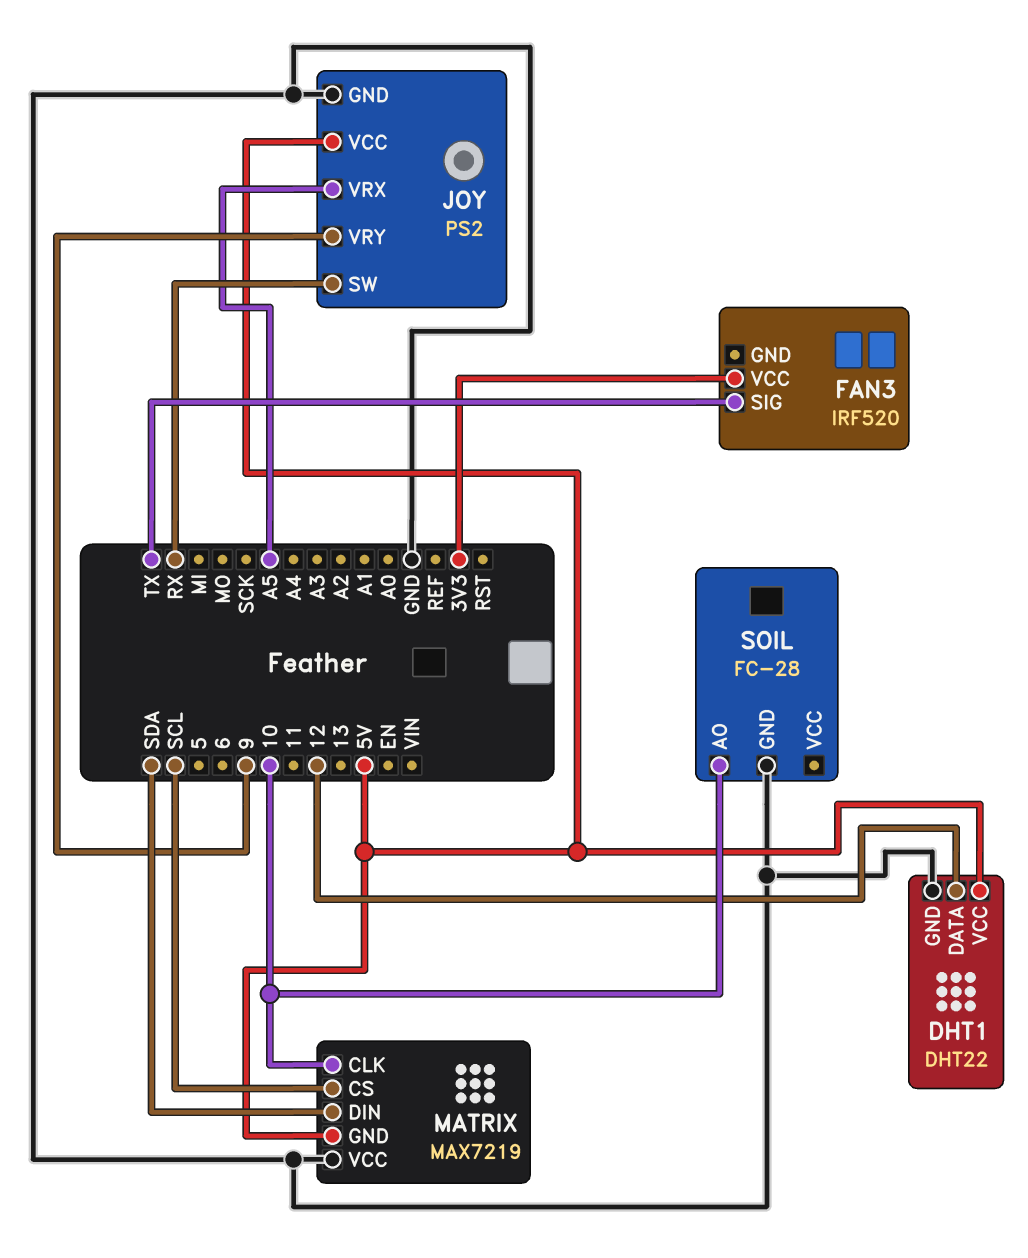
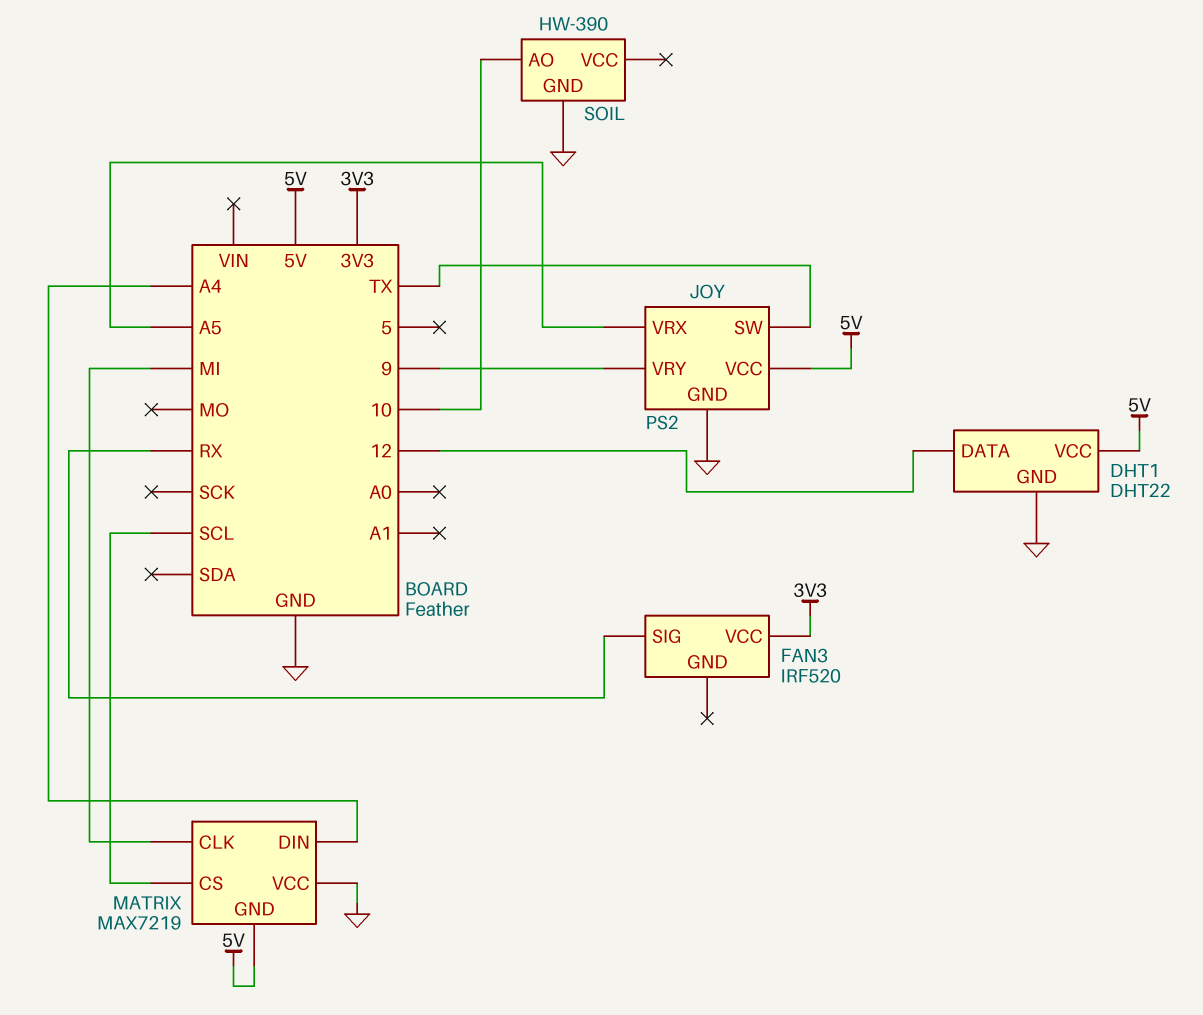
FAN3 pin SIG: TX -> RX
JOY pin SW: RX -> TX
MATRIX pin CLK: 10 -> MI
MATRIX pin DIN: SDA -> A4
SOIL: FC-28 -> HW-390

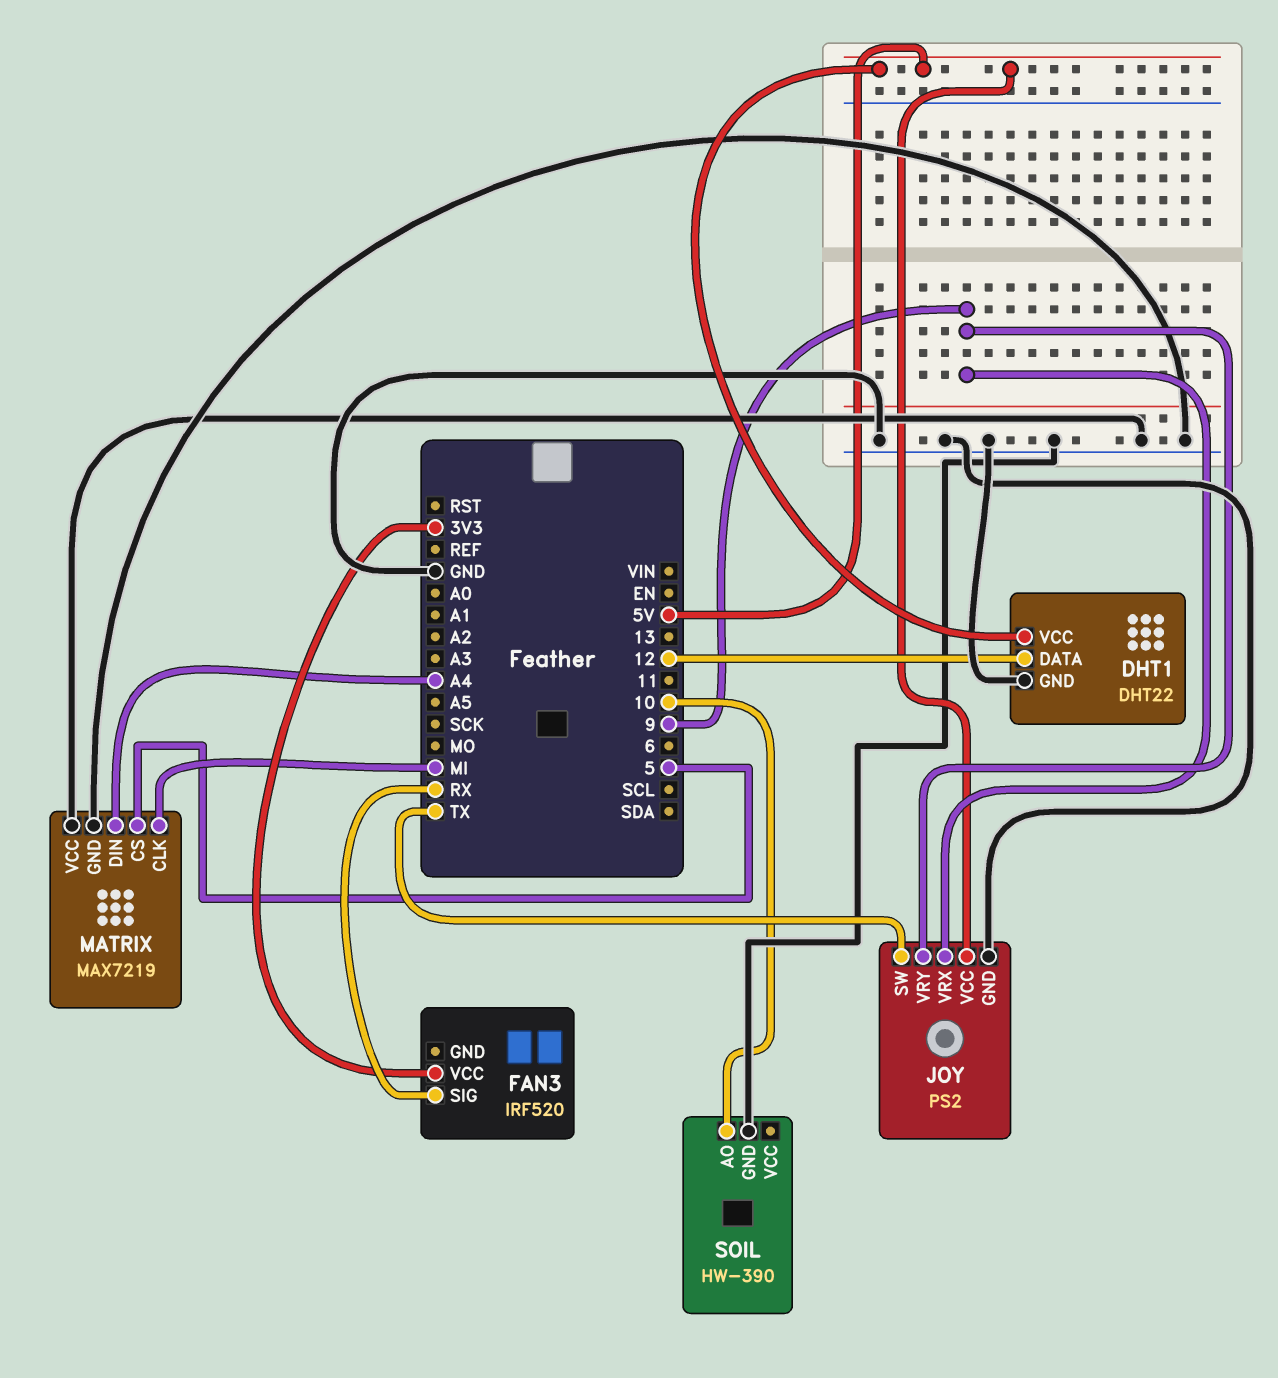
JOY pin VRX: A5 -> 9
MATRIX pin CS: SCL -> 5
MATRIX pin GND: 5V -> GND

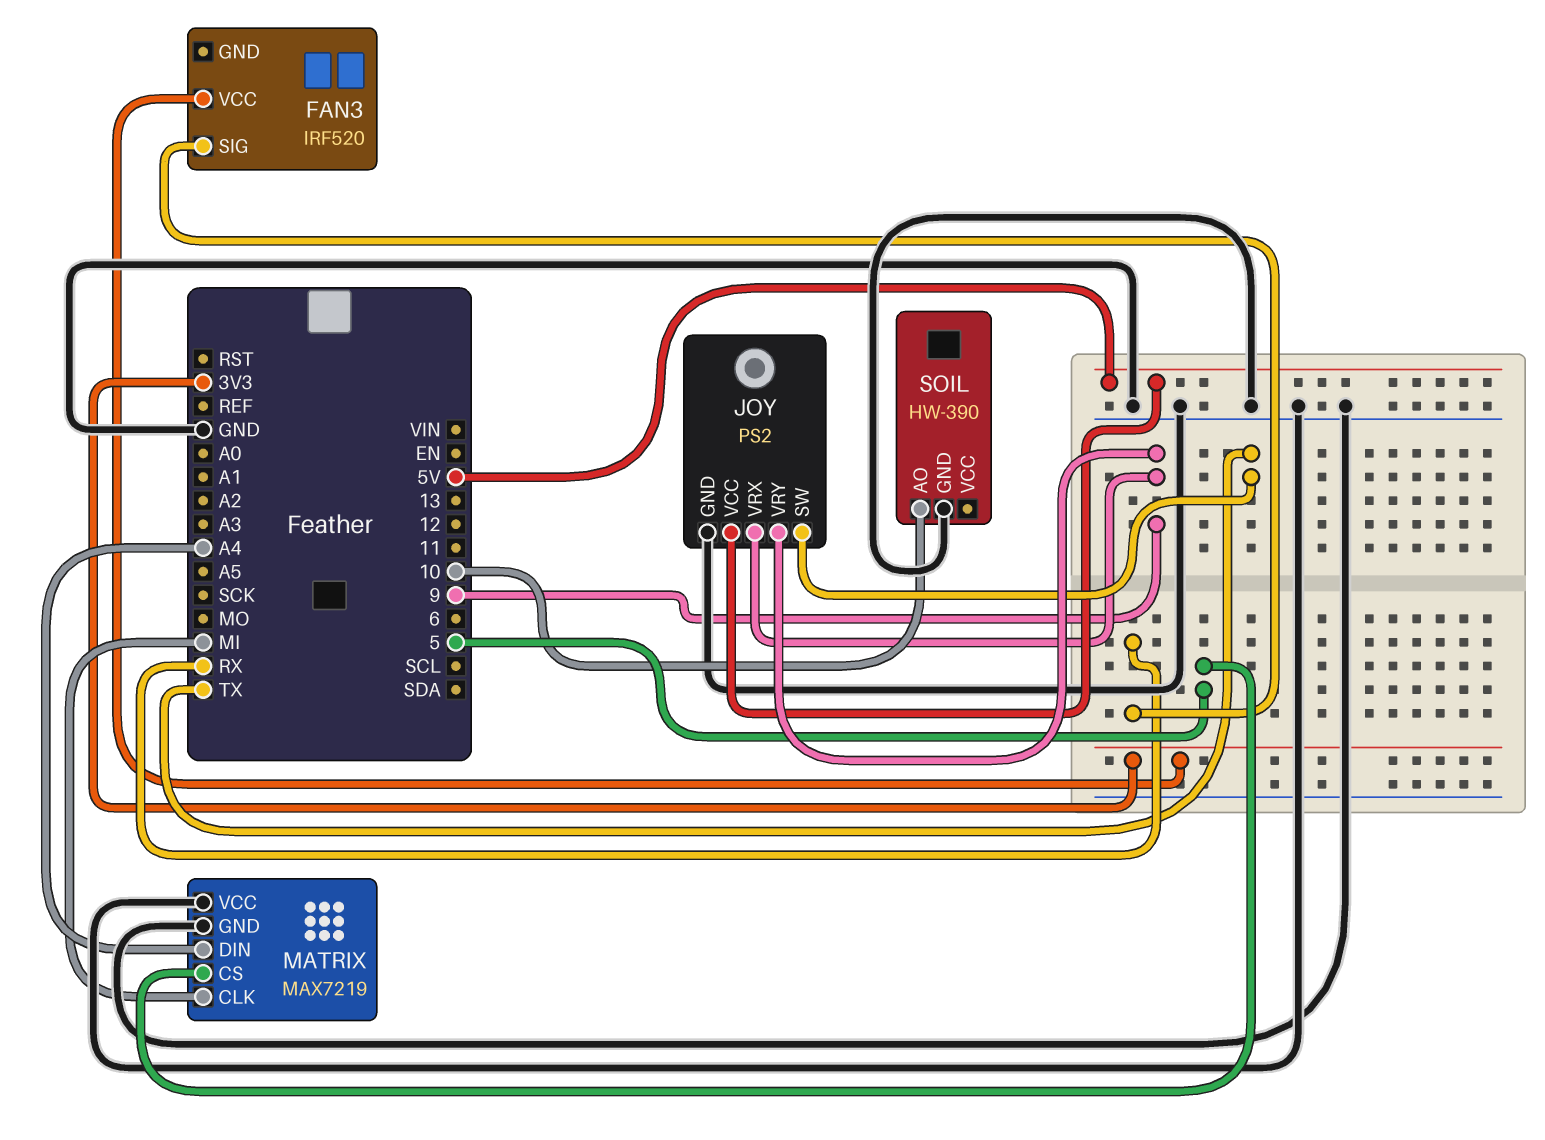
DHT1: DHT22 -> none
DHT1 pin DATA: 12 -> none
DHT1 pin GND: GND -> none
DHT1 pin VCC: 5V -> none

